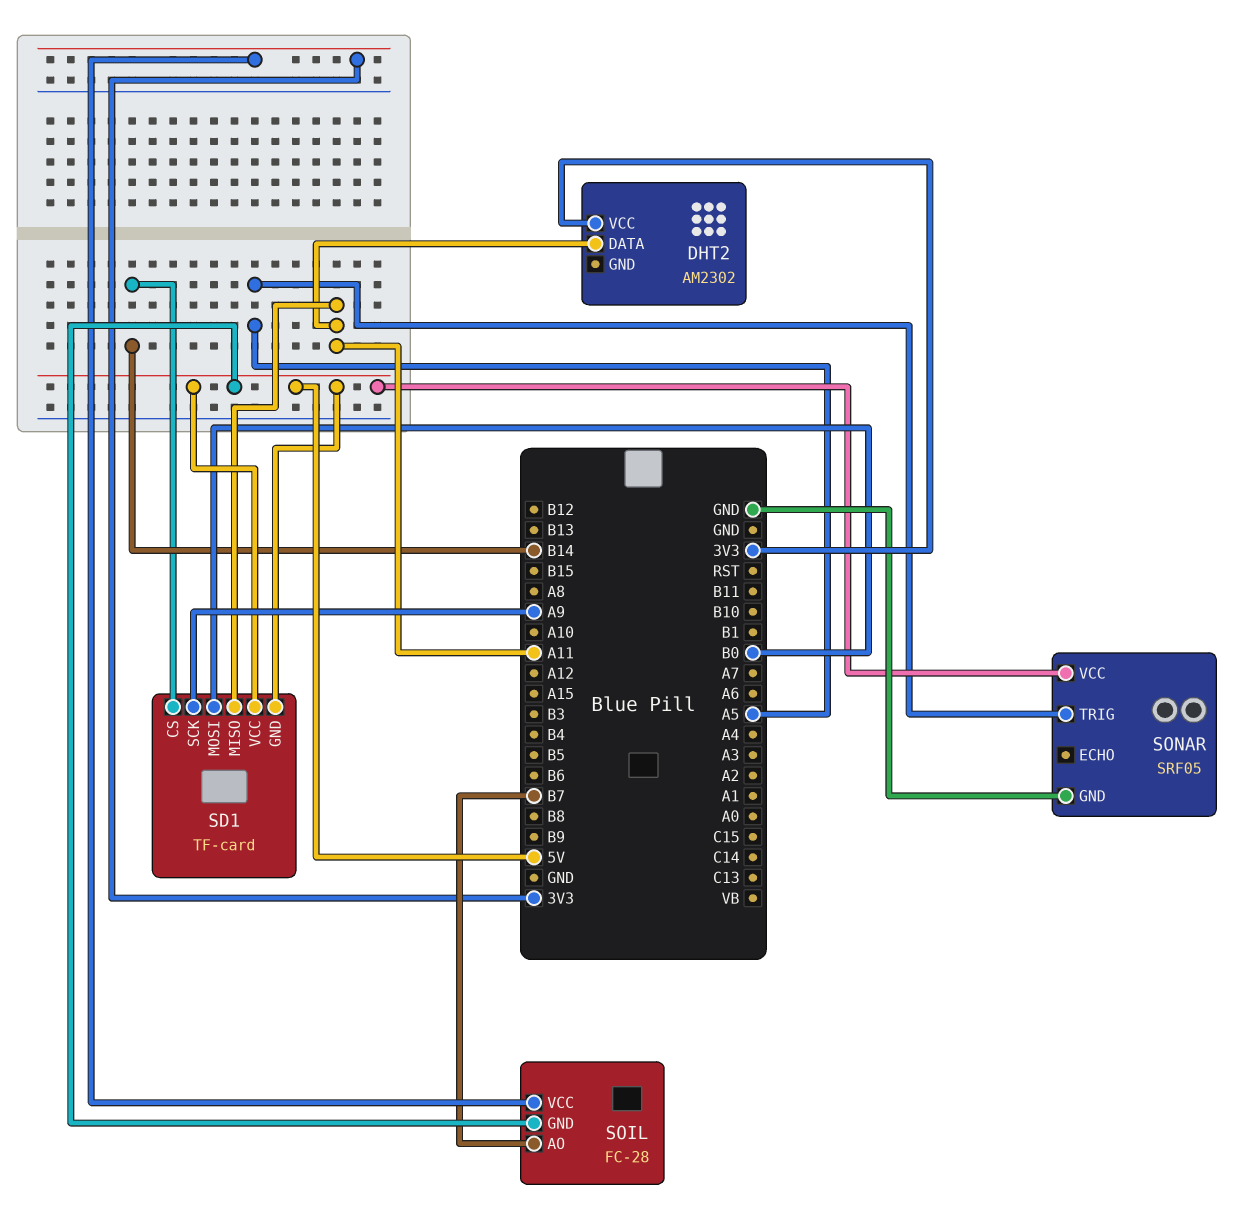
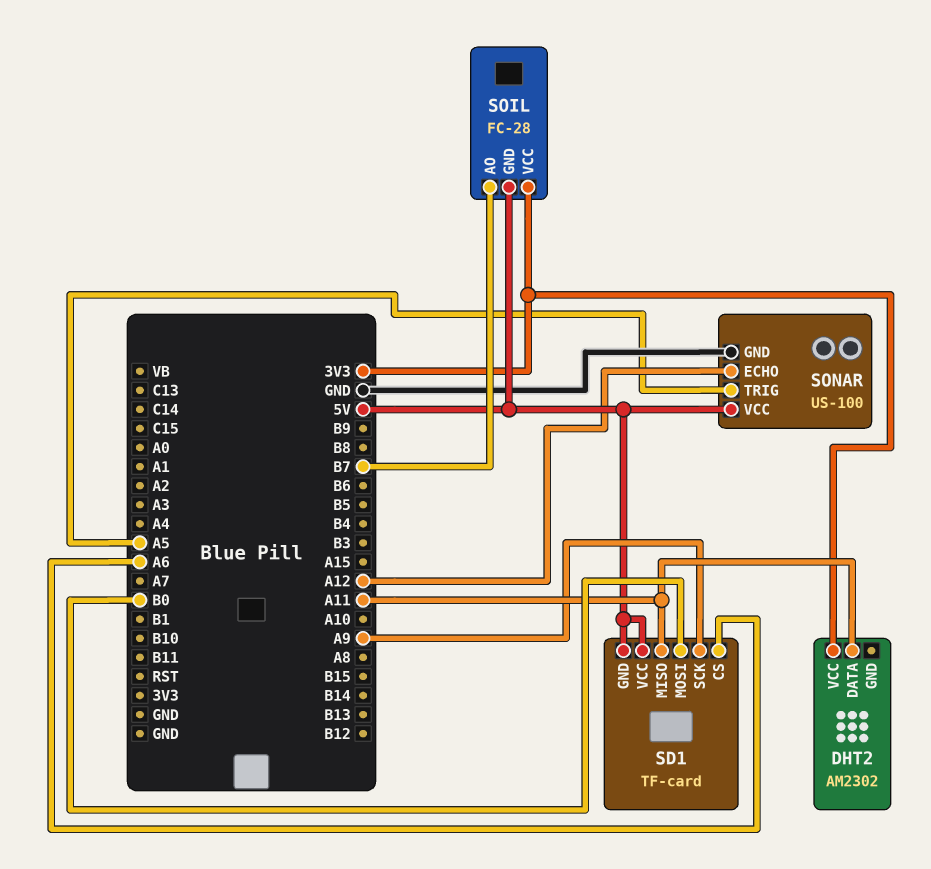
SD1 pin CS: B14 -> A6
SONAR: SRF05 -> US-100
SONAR pin ECHO: none -> A12

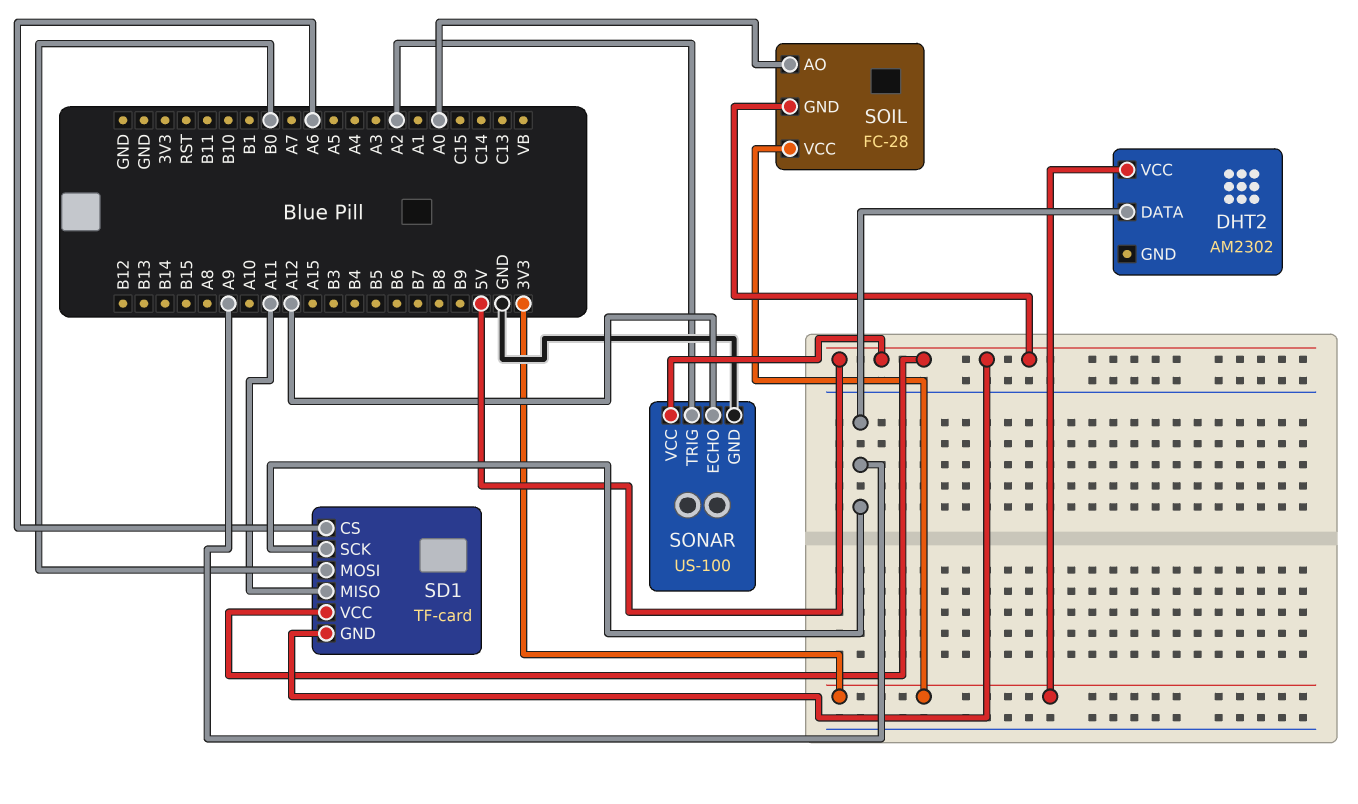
DHT2 pin DATA: A11 -> A9
SOIL pin AO: B7 -> A0
SONAR pin TRIG: A5 -> A2

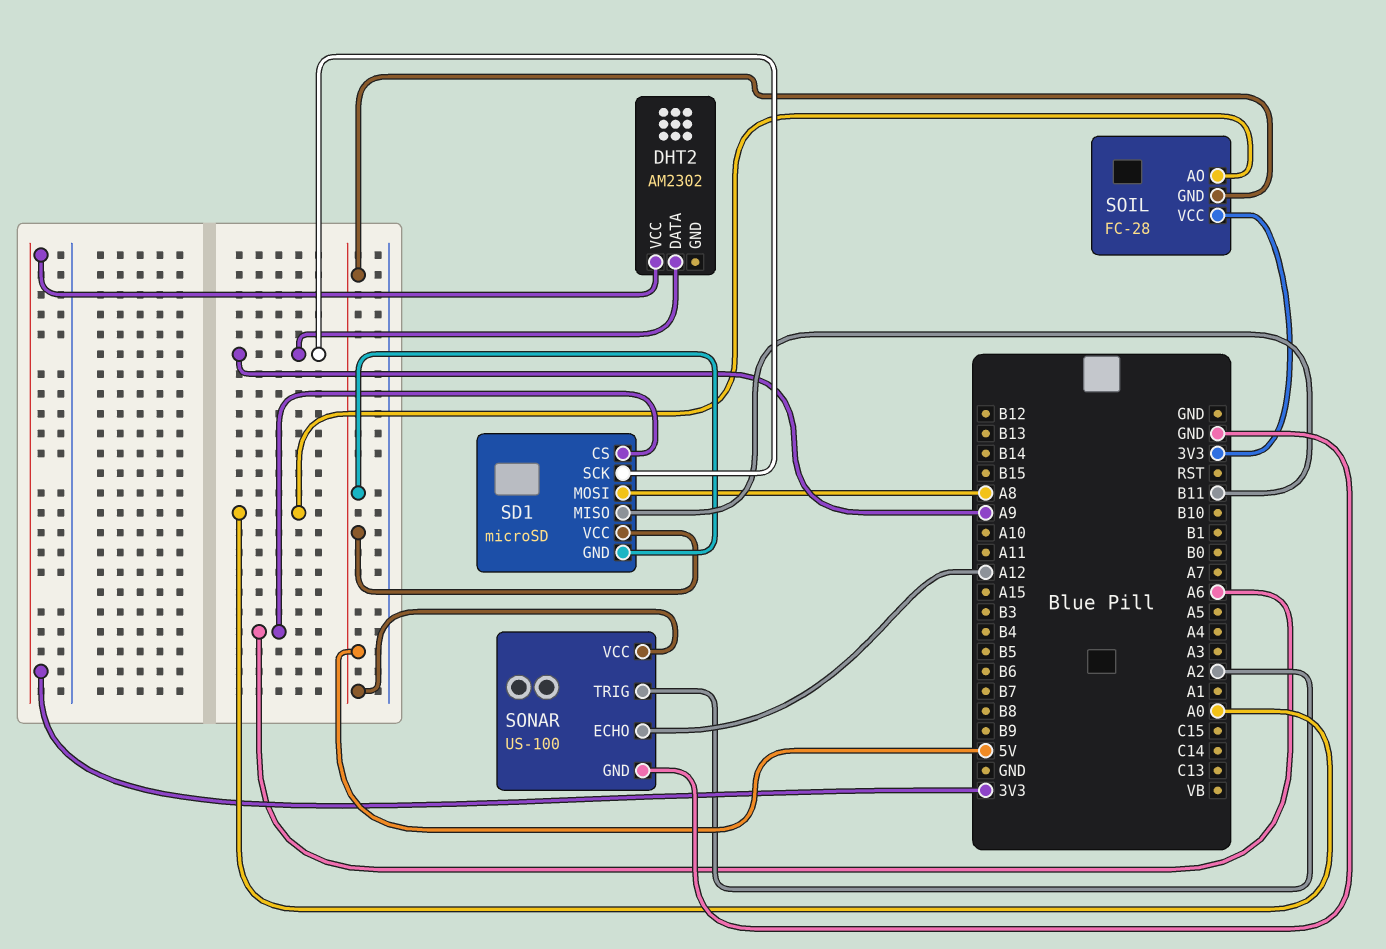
SD1: TF-card -> microSD
SD1 pin MISO: A11 -> B11
SD1 pin MOSI: B0 -> A8

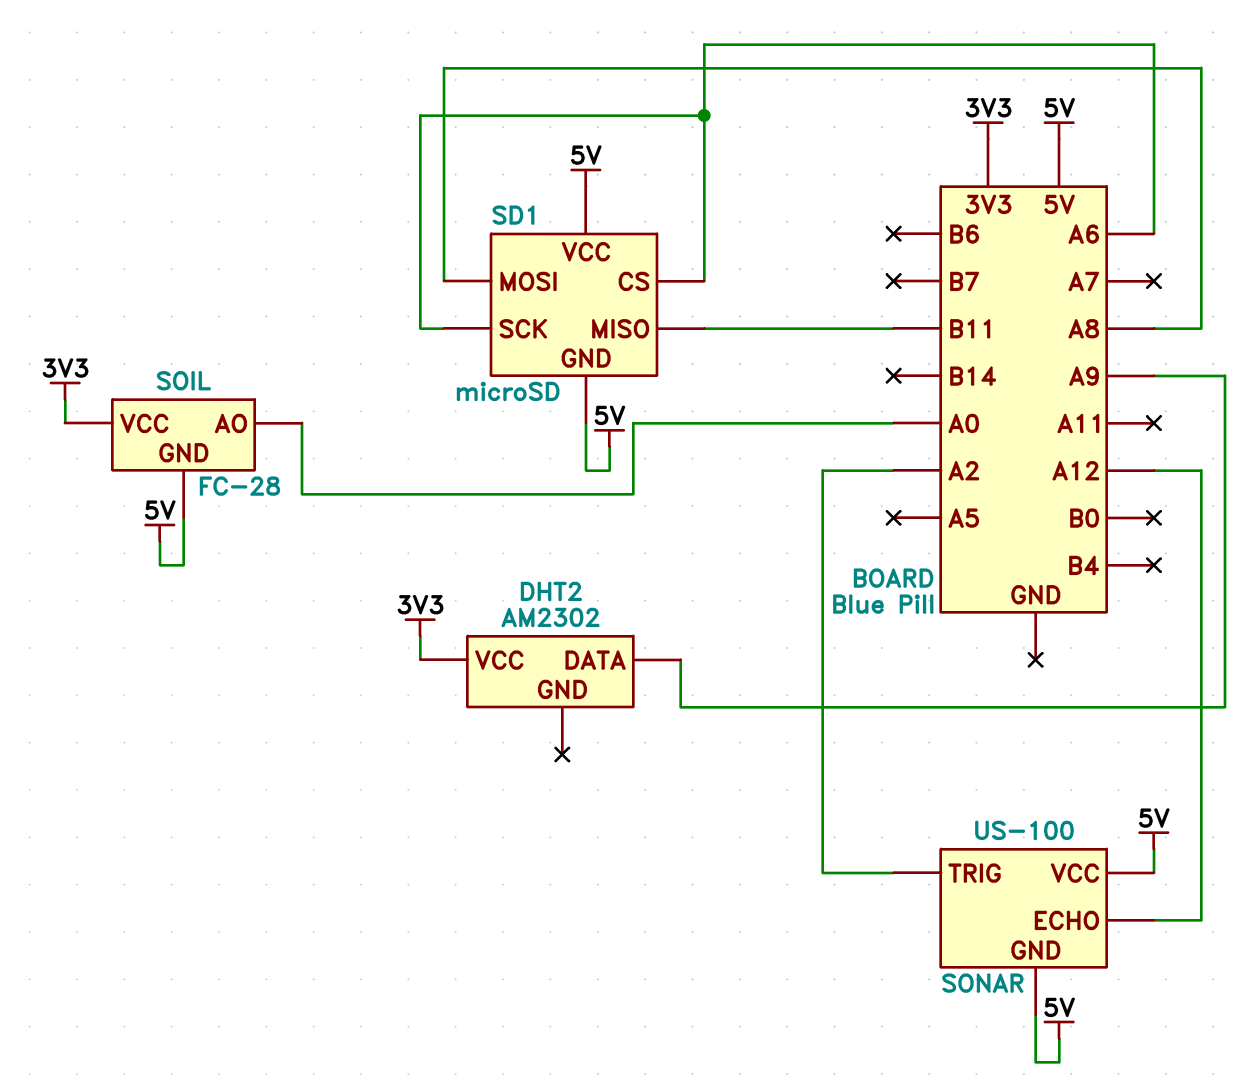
SD1 pin SCK: A9 -> A6
SONAR pin GND: GND -> 5V

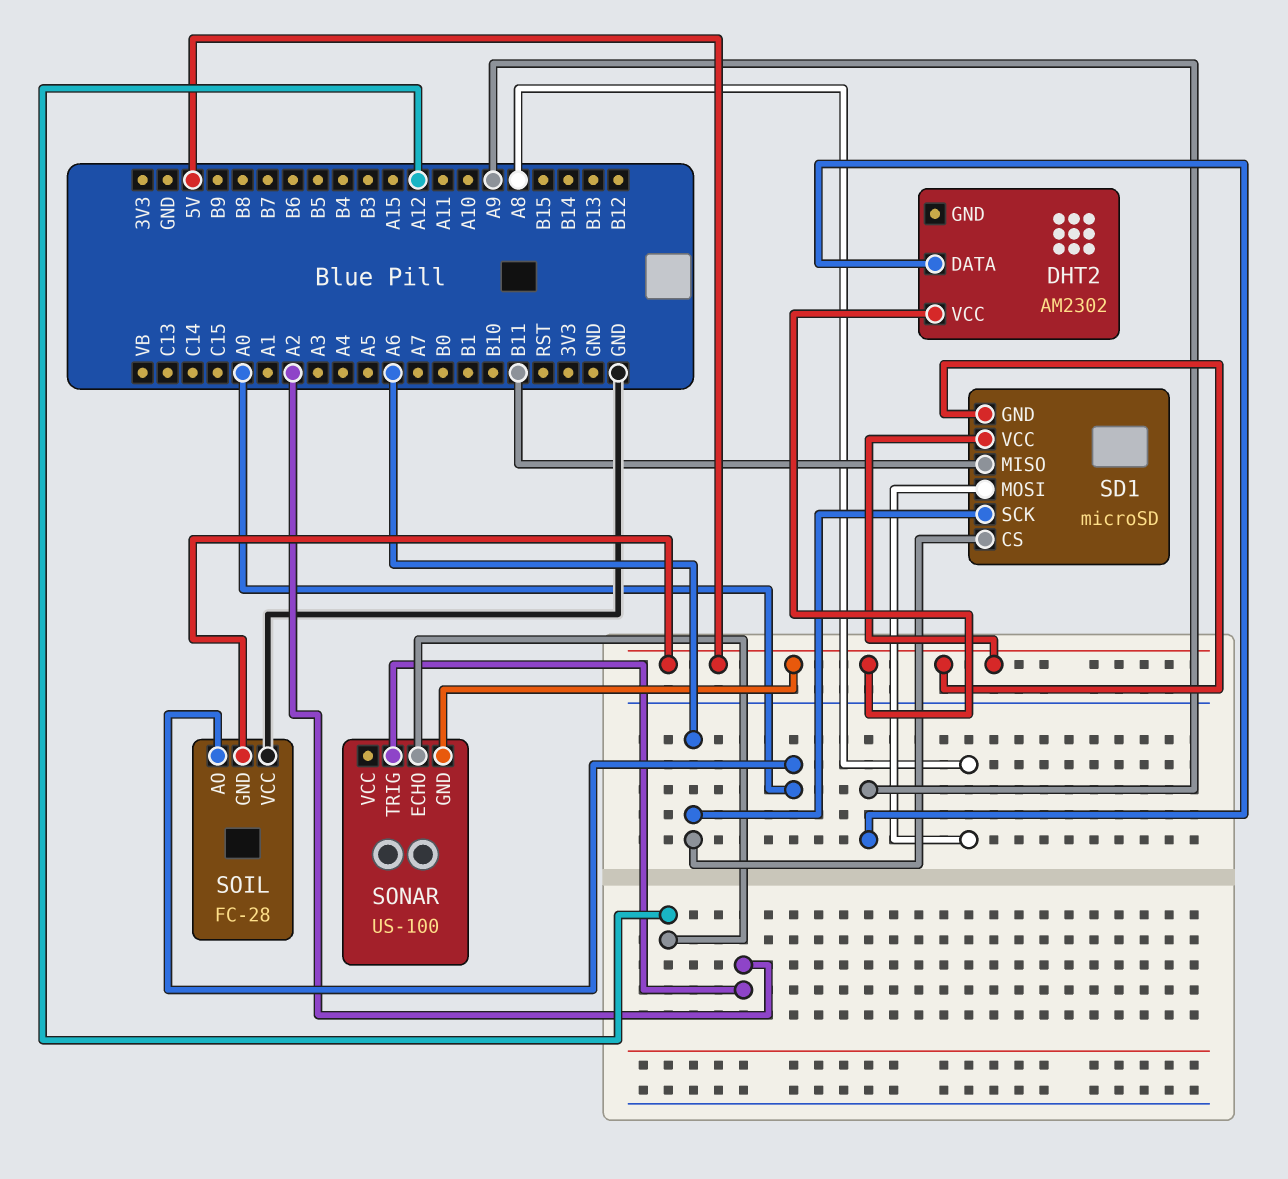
DHT2 pin VCC: 3V3 -> 5V
SOIL pin VCC: 3V3 -> GND
SONAR pin VCC: 5V -> none

